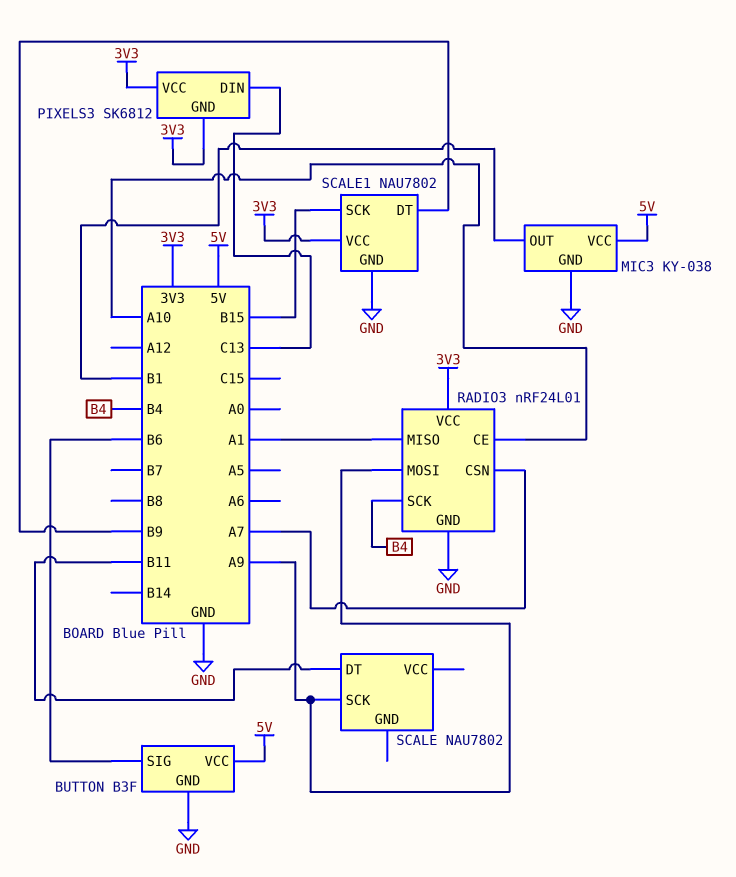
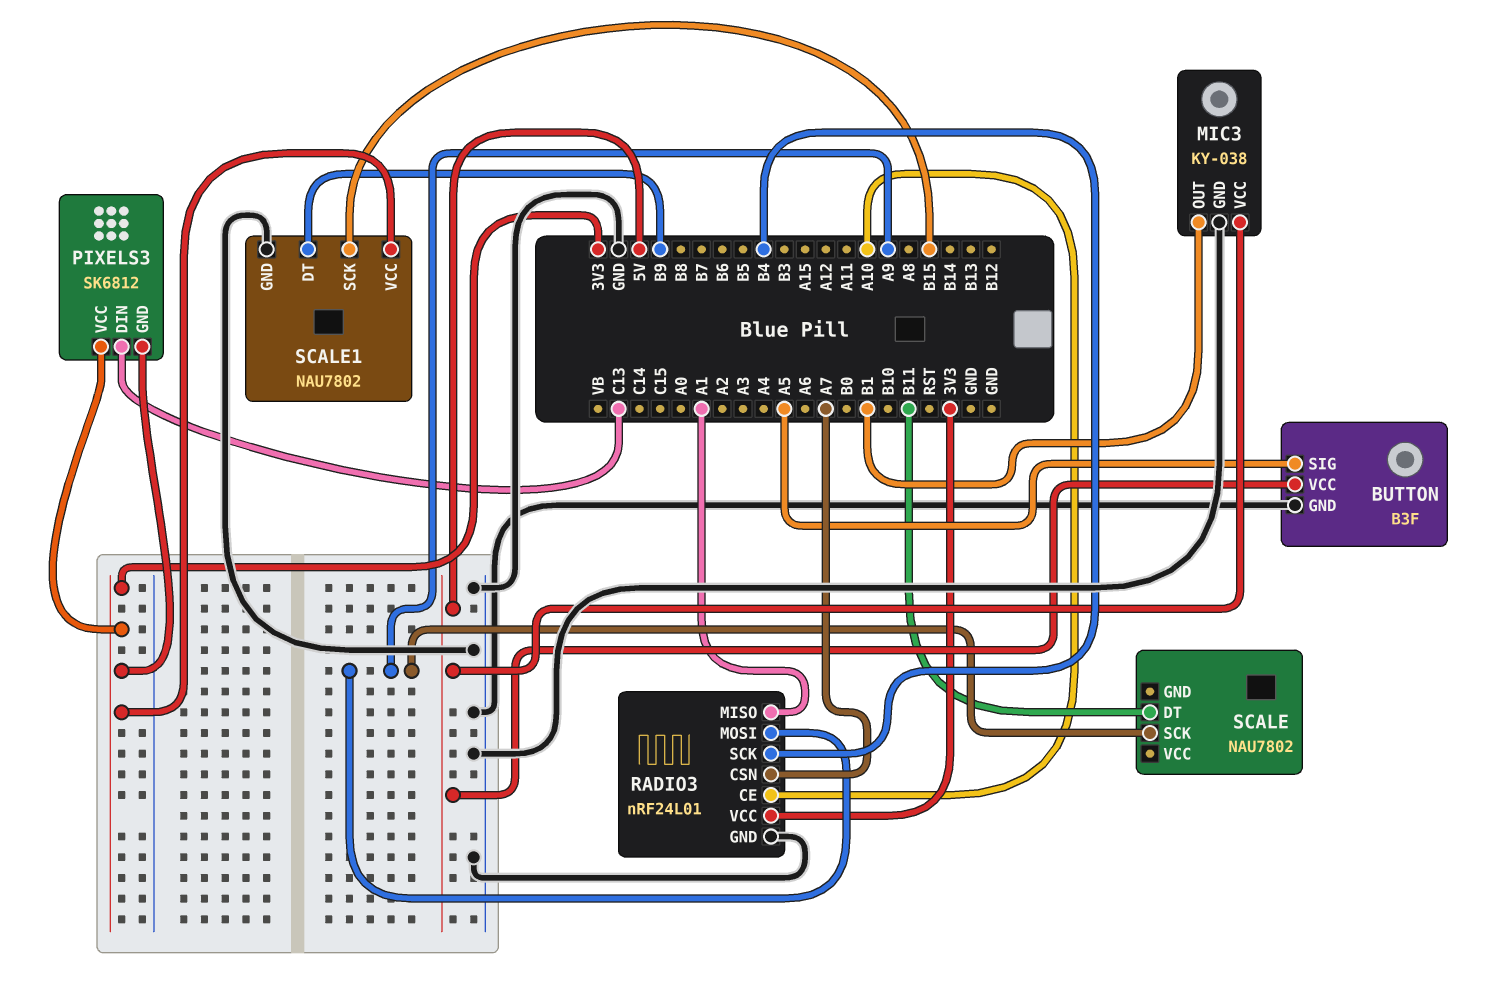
BUTTON pin SIG: B6 -> A5

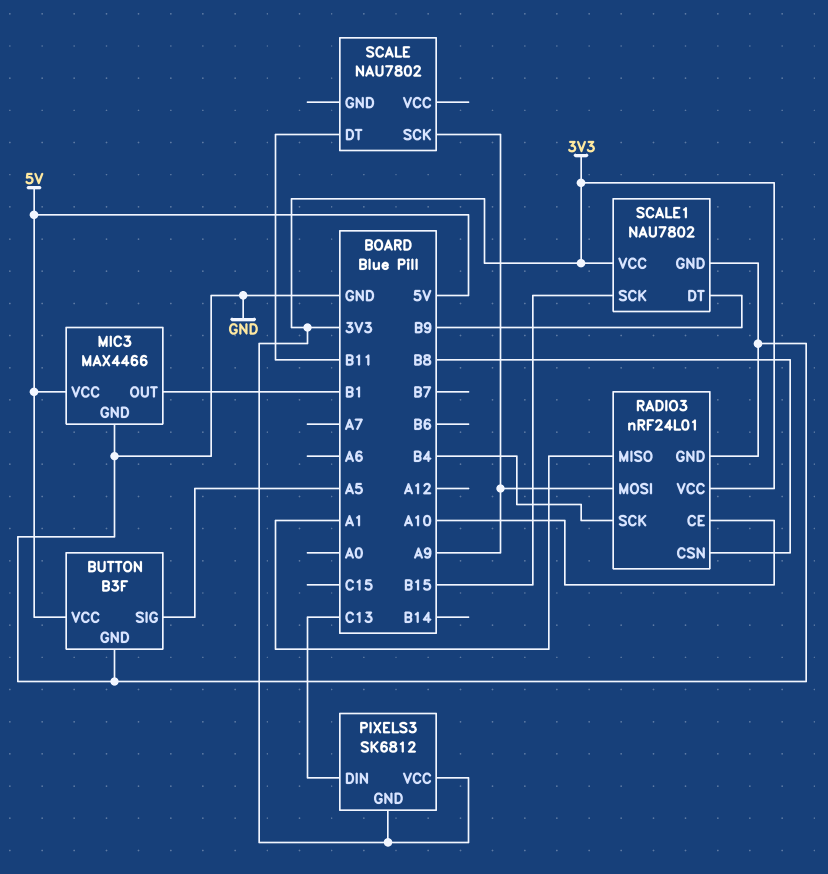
MIC3: KY-038 -> MAX4466
RADIO3 pin CSN: A7 -> B8

